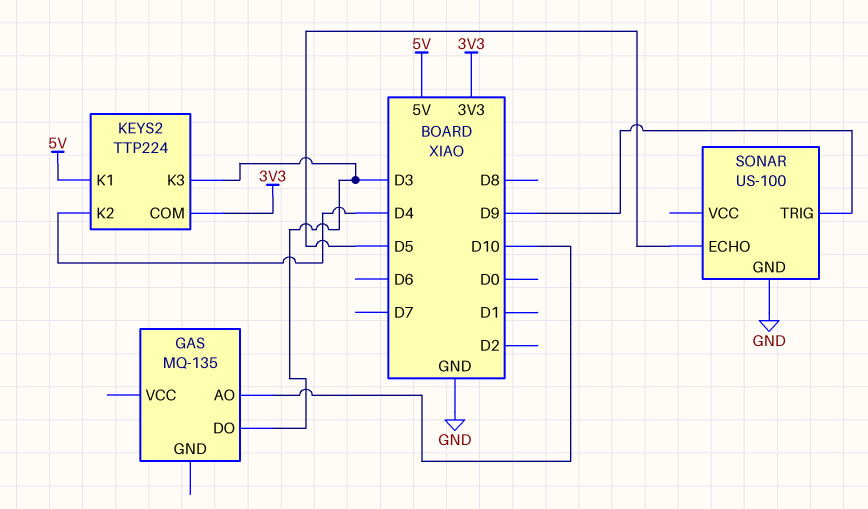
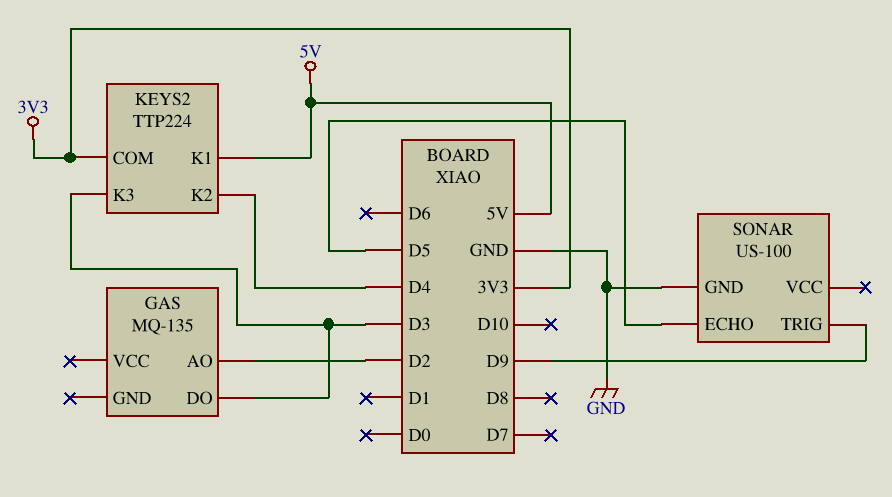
GAS pin AO: D10 -> D2

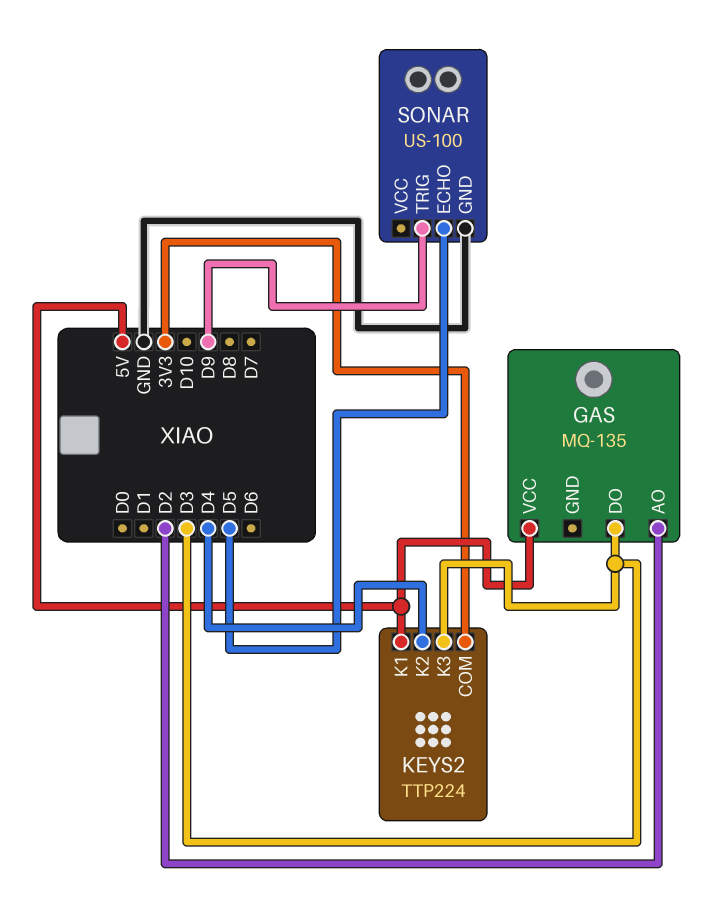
GAS pin VCC: none -> 5V

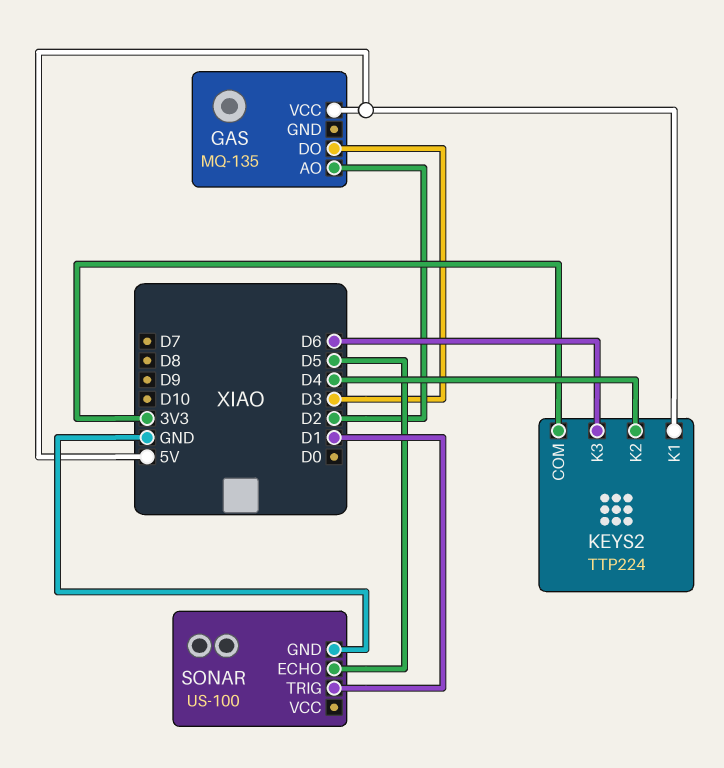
KEYS2 pin K3: D3 -> D6
SONAR pin TRIG: D9 -> D1

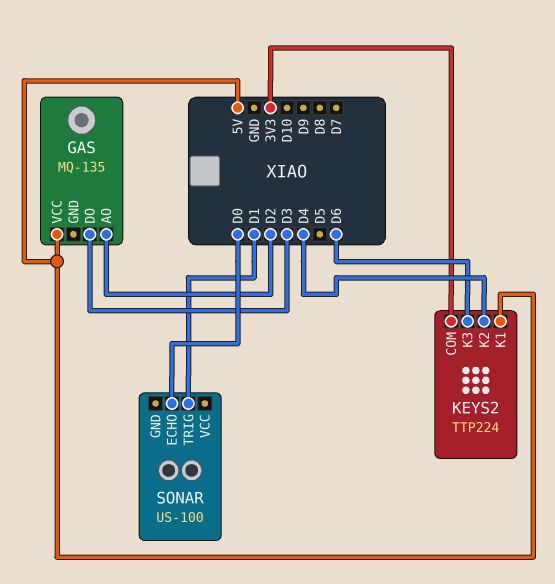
SONAR pin ECHO: D5 -> D0
SONAR pin GND: GND -> none

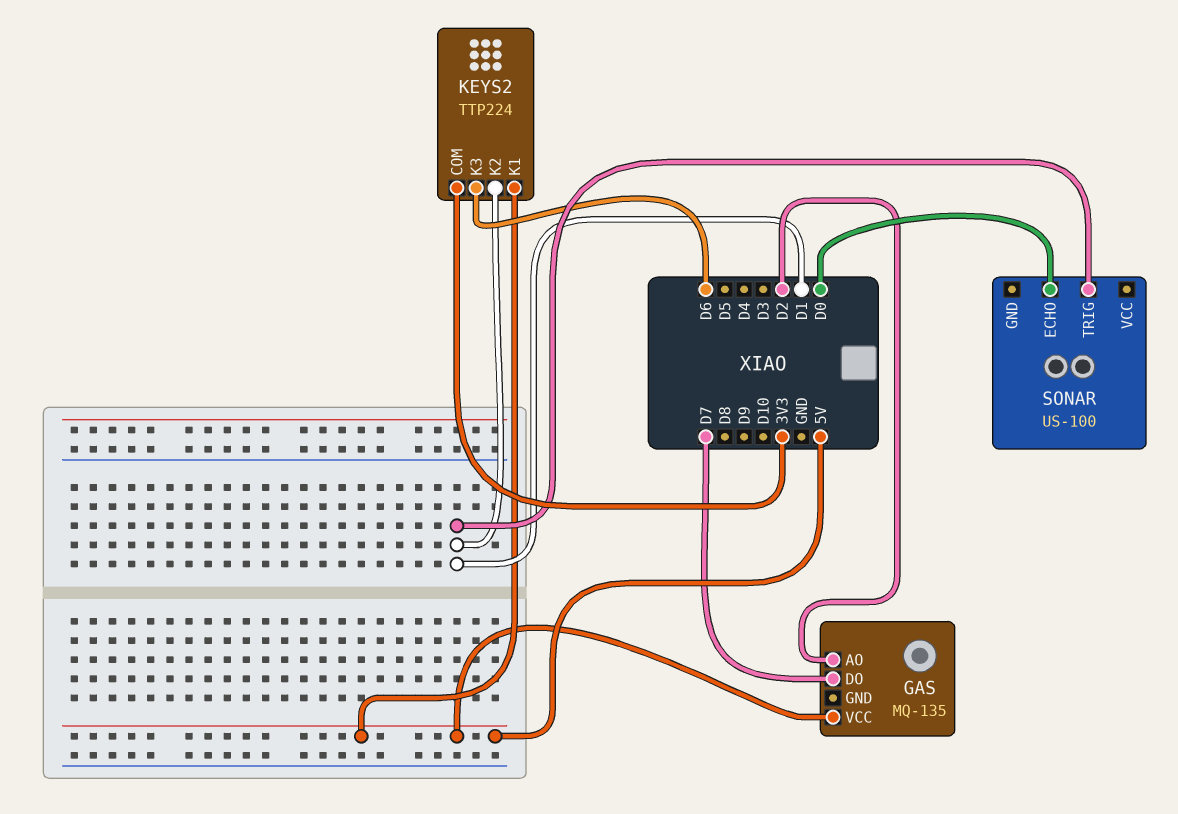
GAS pin DO: D3 -> D7
KEYS2 pin K2: D4 -> D1

